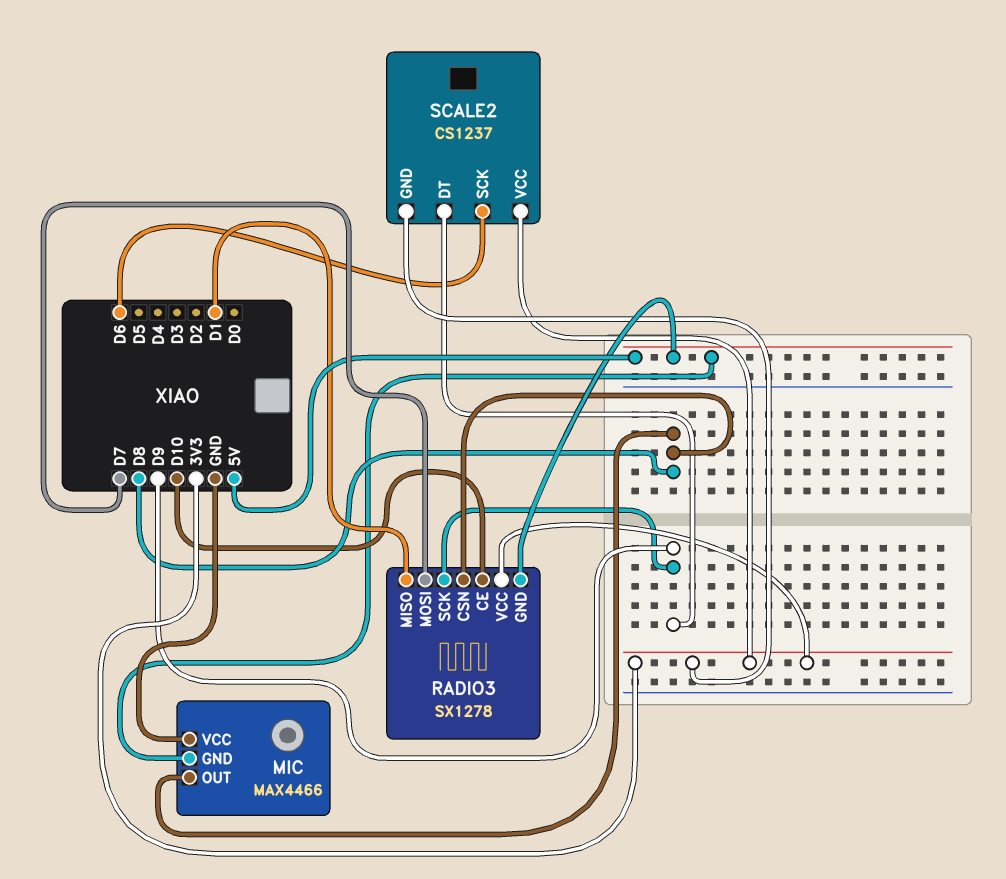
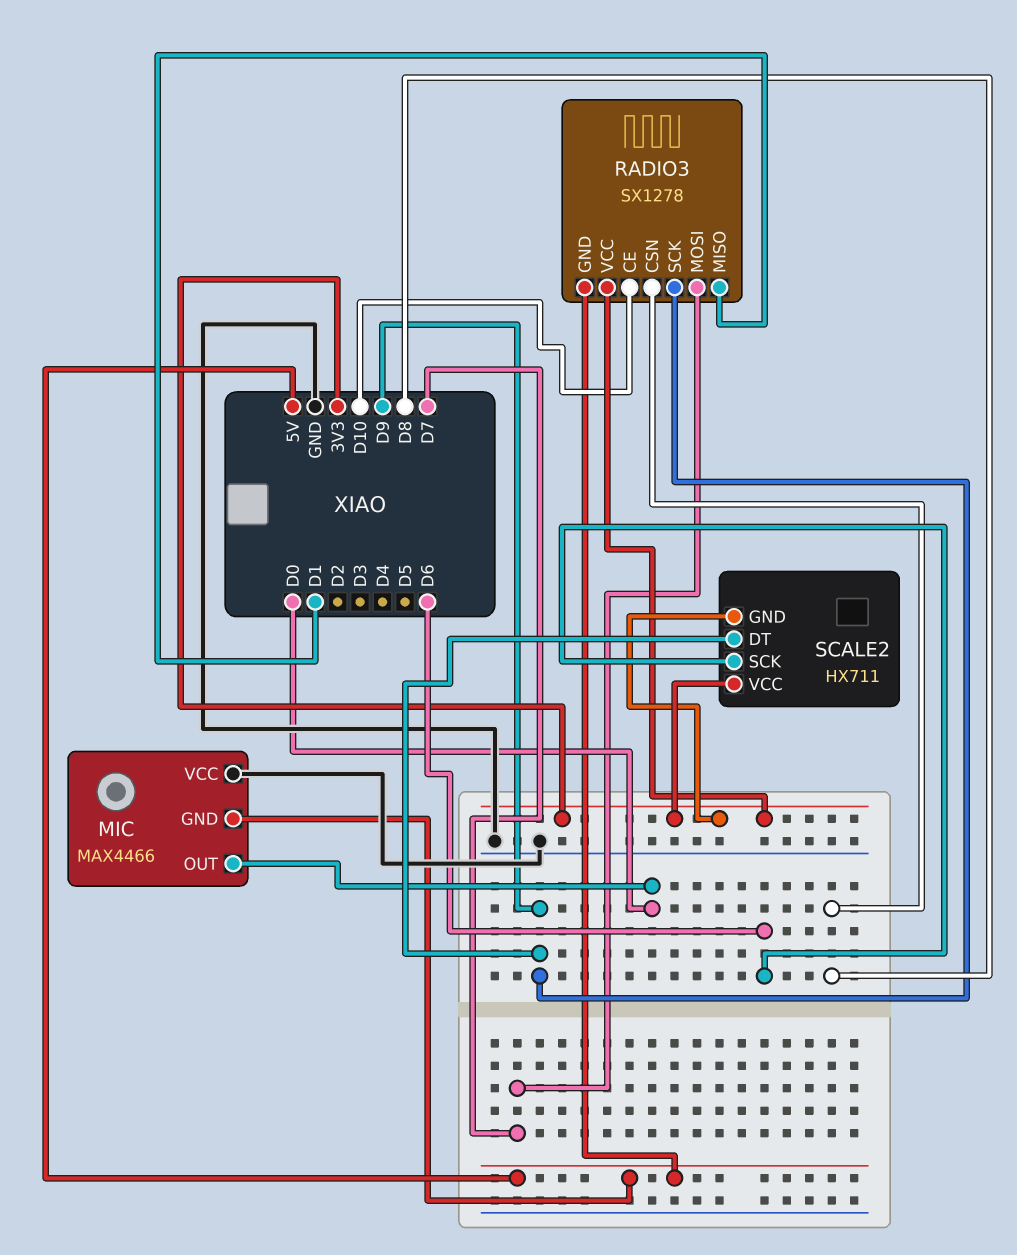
MIC pin OUT: D8 -> D0
SCALE2: CS1237 -> HX711

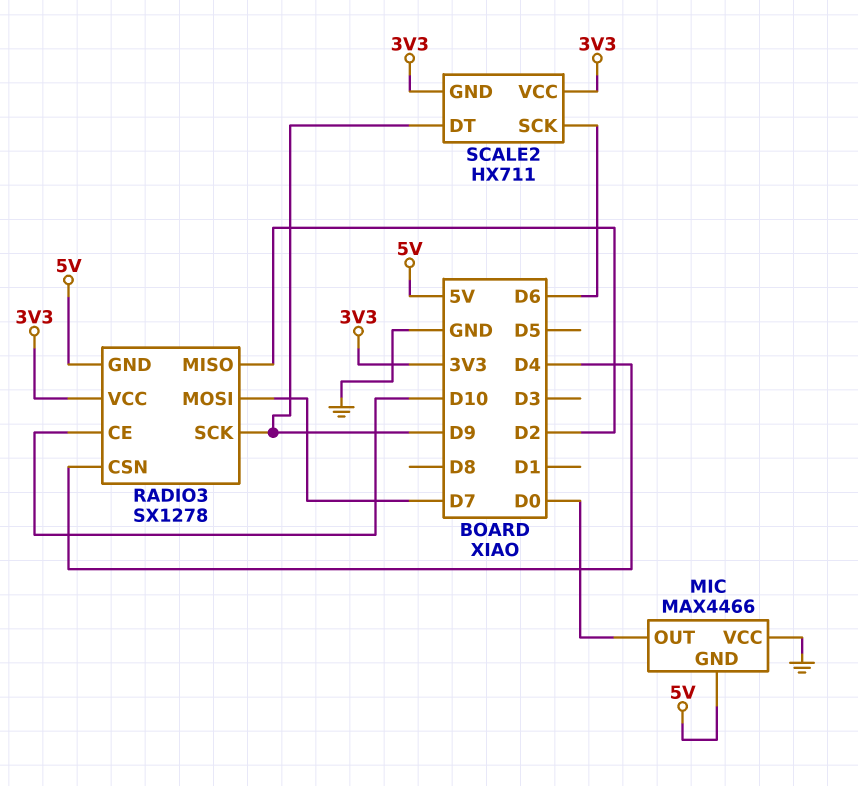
RADIO3 pin CSN: D8 -> D4
RADIO3 pin MISO: D1 -> D2

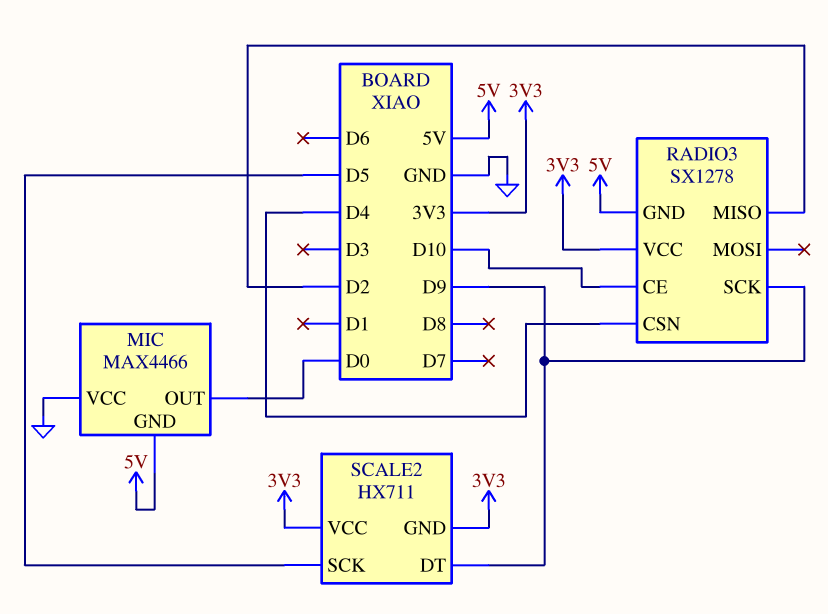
RADIO3 pin MOSI: D7 -> none
SCALE2 pin SCK: D6 -> D5

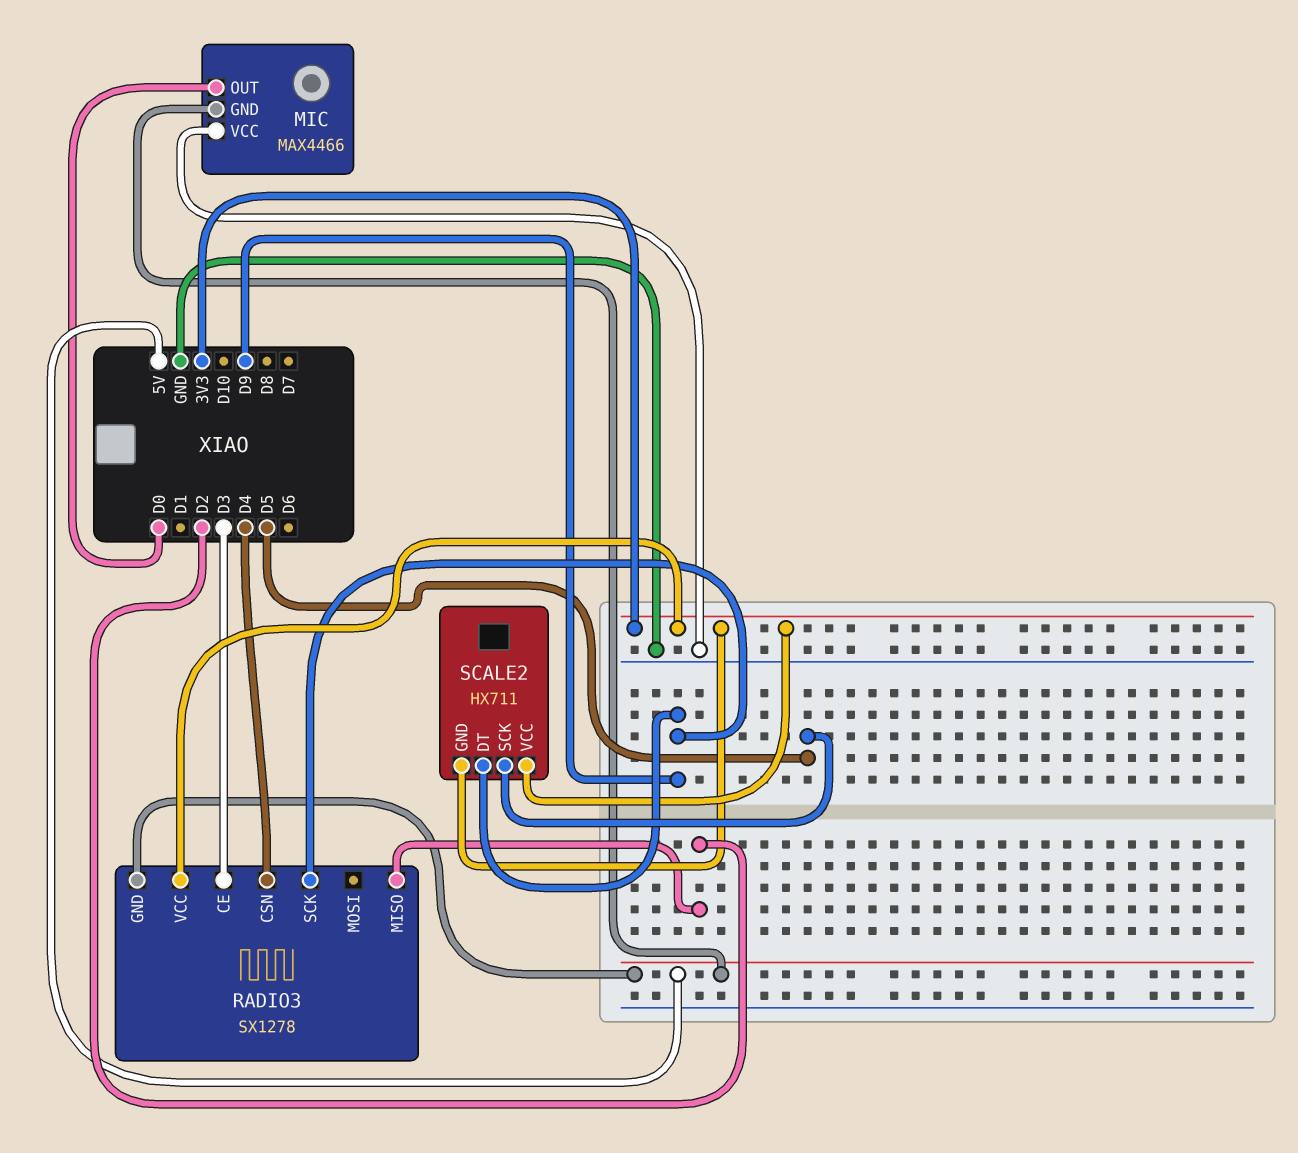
RADIO3 pin CE: D10 -> D3

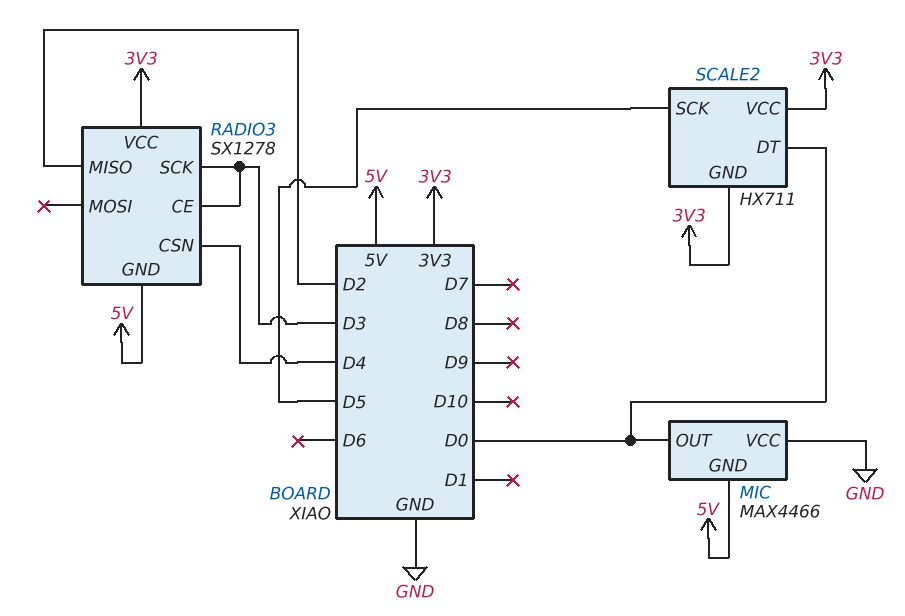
RADIO3 pin SCK: D9 -> D3
SCALE2 pin DT: D9 -> D0

